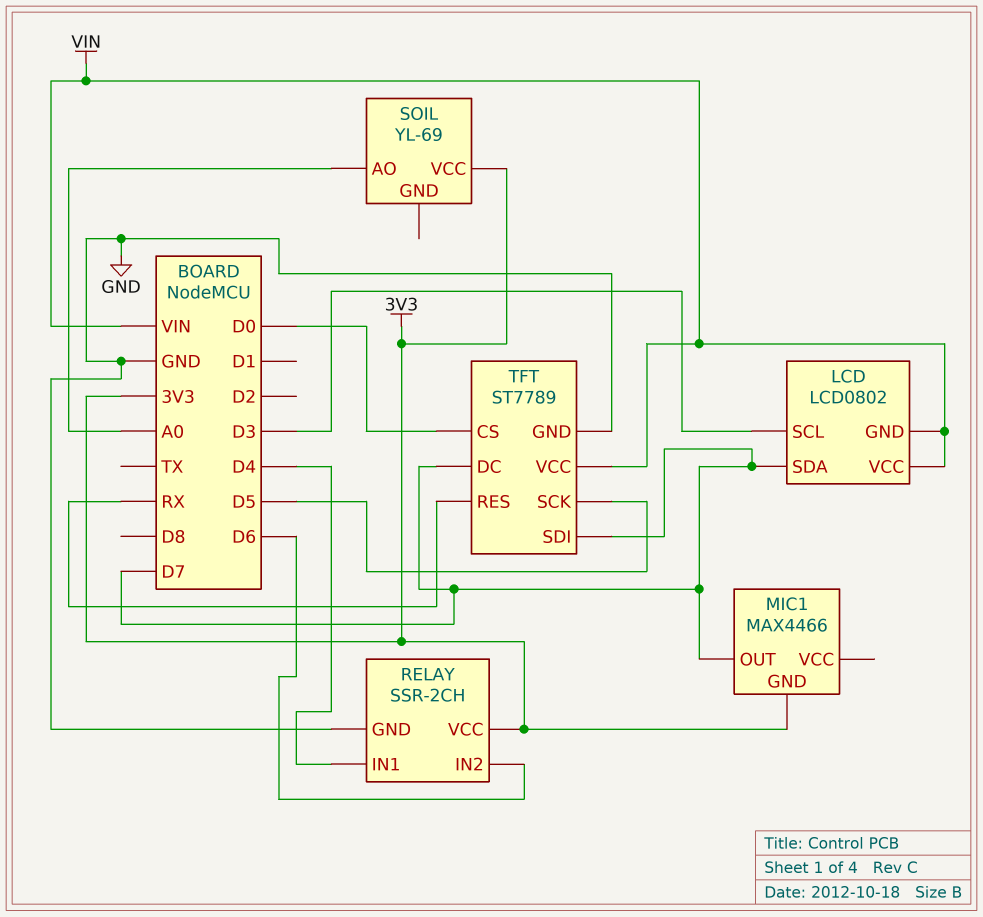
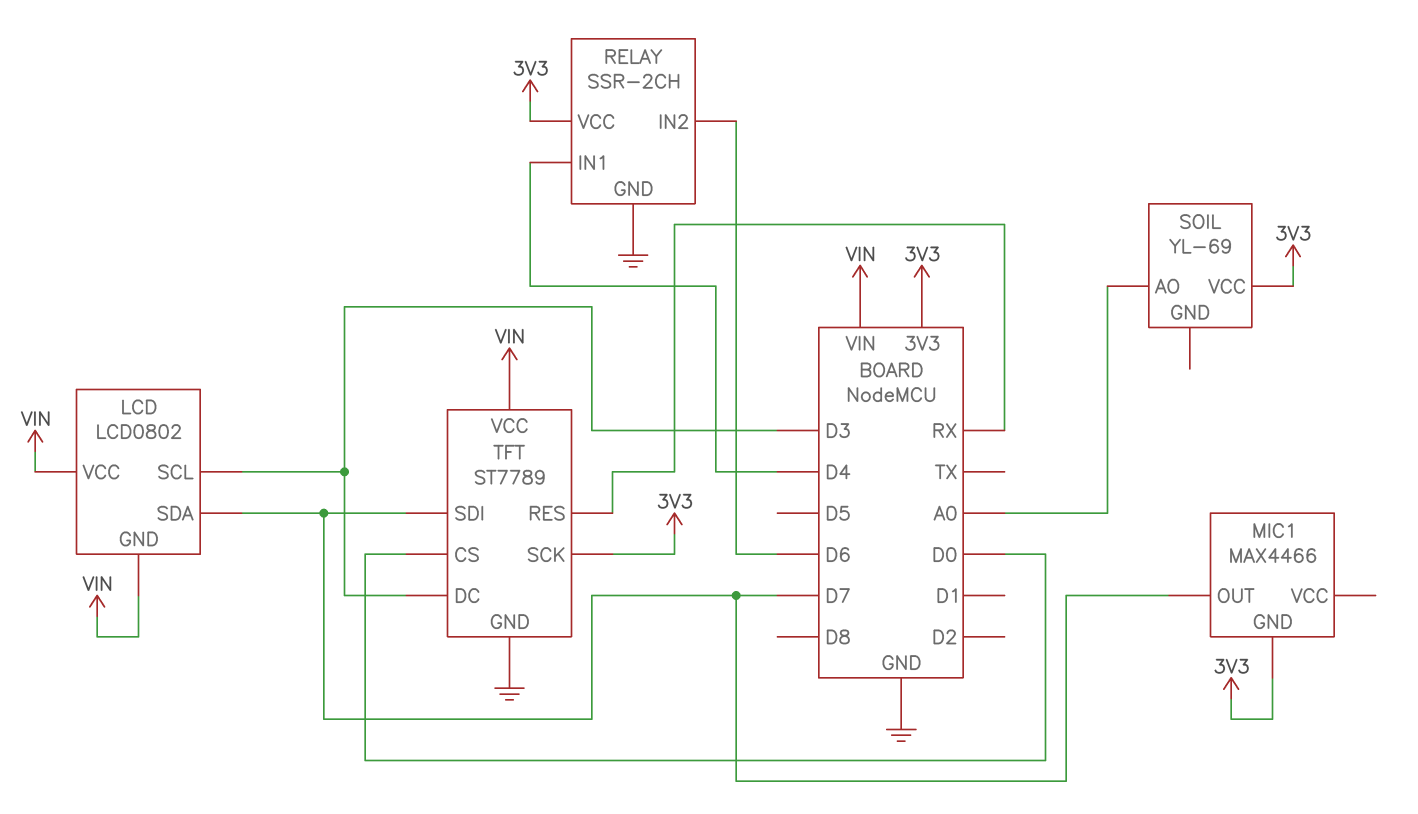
TFT pin DC: D7 -> D3
TFT pin SCK: D5 -> 3V3

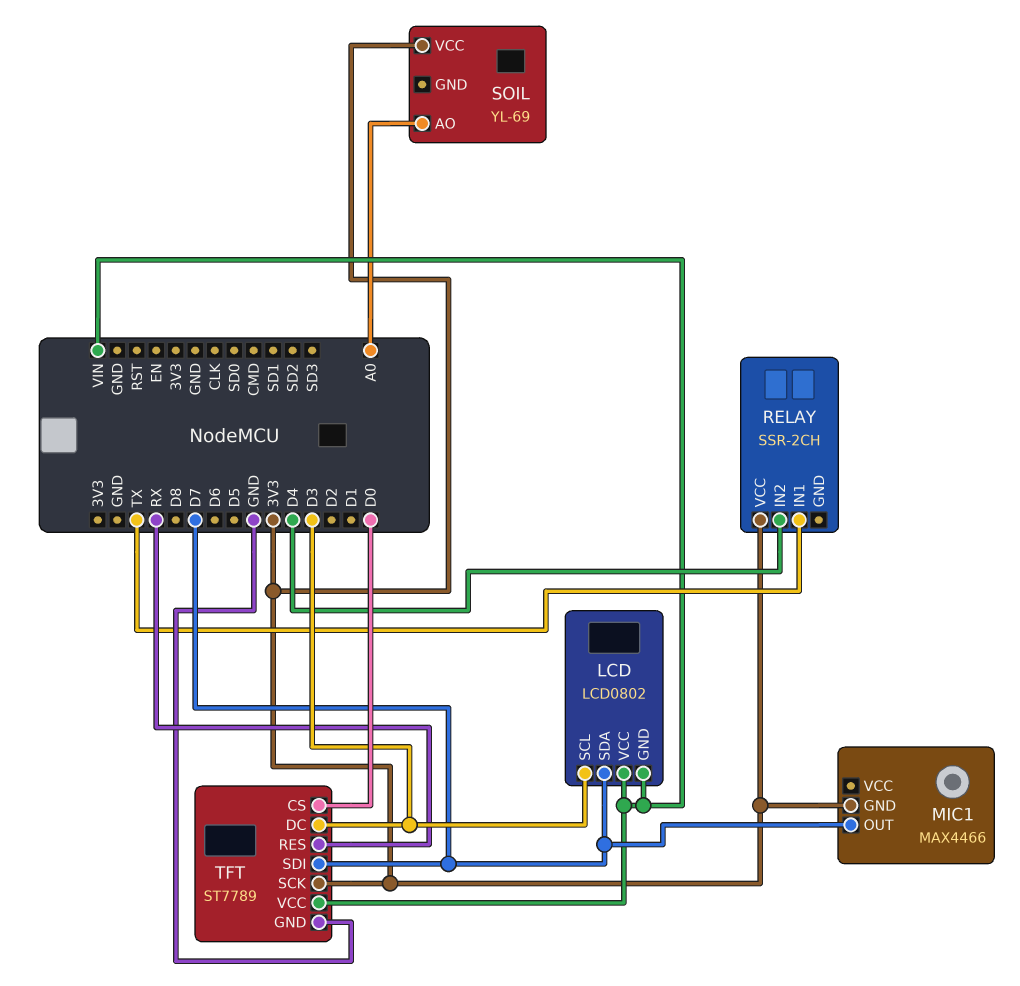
RELAY pin GND: GND -> none
RELAY pin IN1: D4 -> TX
RELAY pin IN2: D6 -> D4

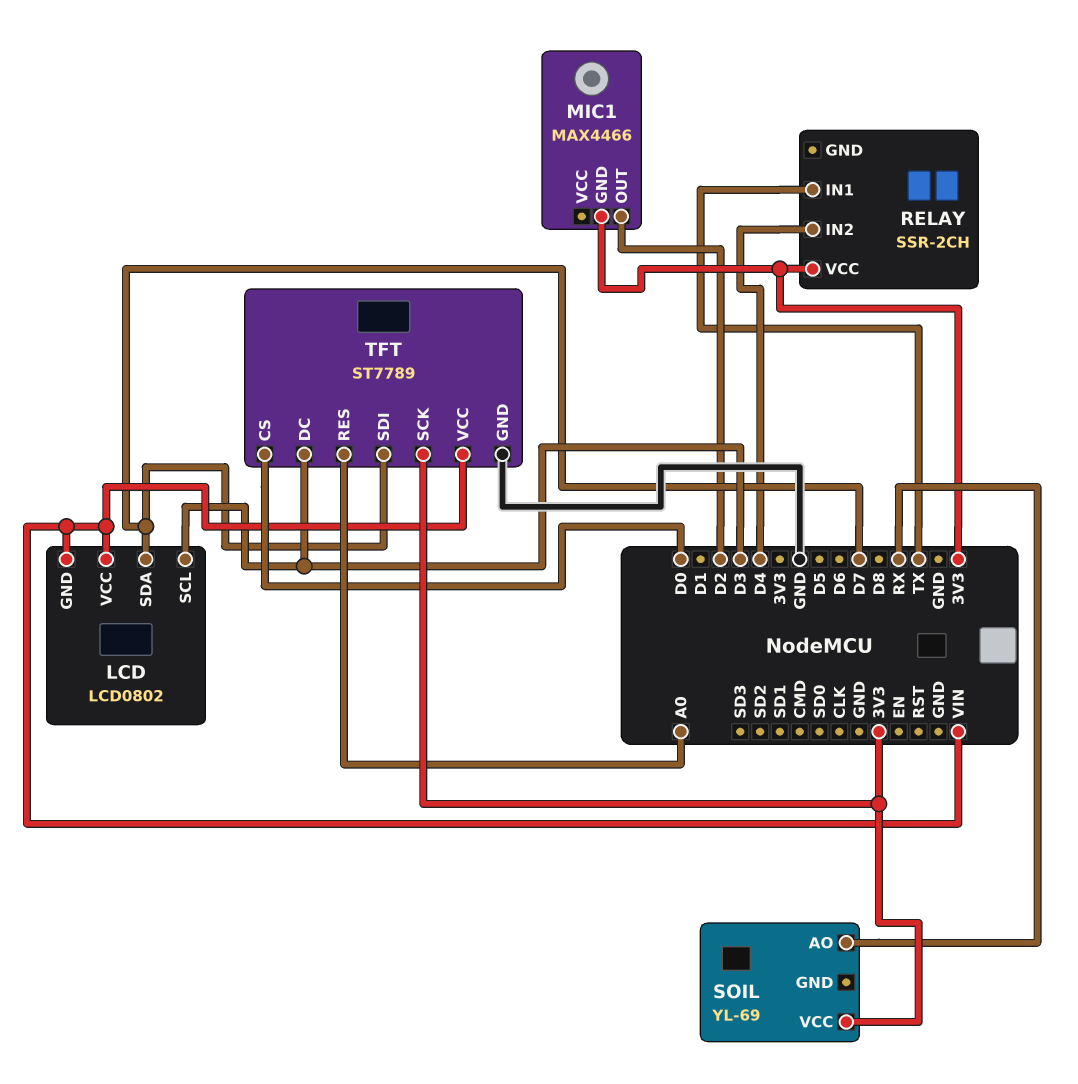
MIC1 pin OUT: D7 -> D2
SOIL pin AO: A0 -> RX
TFT pin RES: RX -> A0

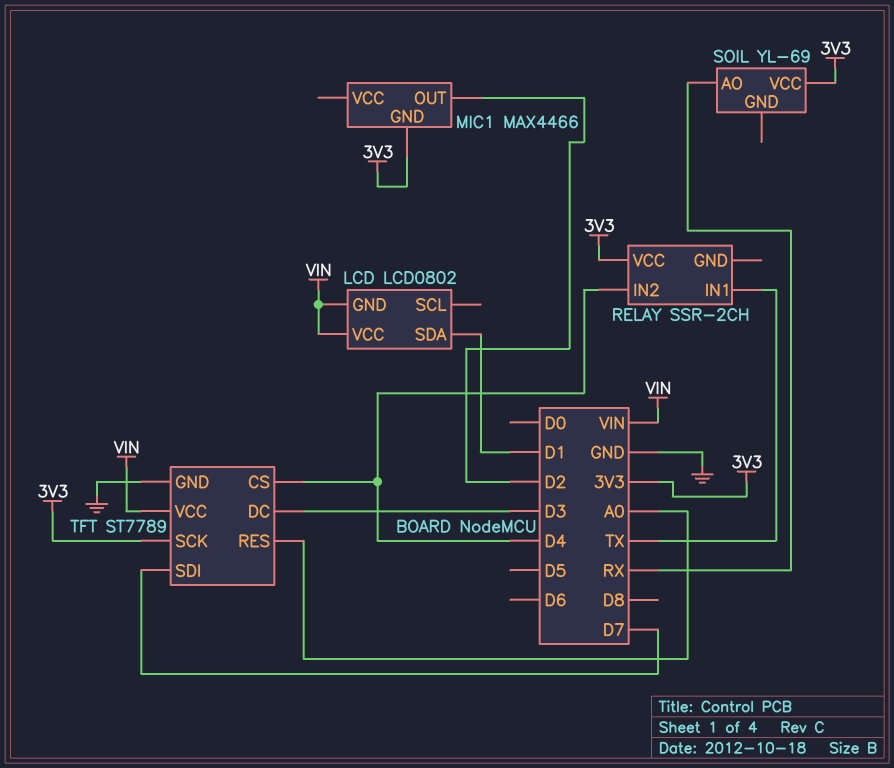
LCD pin SCL: D3 -> none
LCD pin SDA: D7 -> D1
TFT pin CS: D0 -> D4

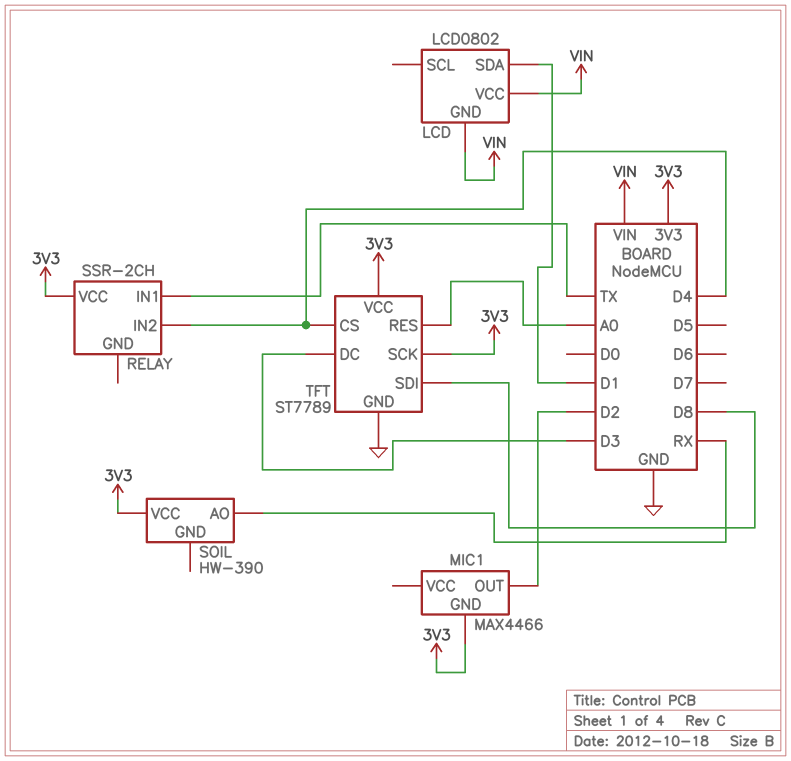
SOIL: YL-69 -> HW-390
TFT pin SDI: D7 -> D8
TFT pin VCC: VIN -> 3V3

